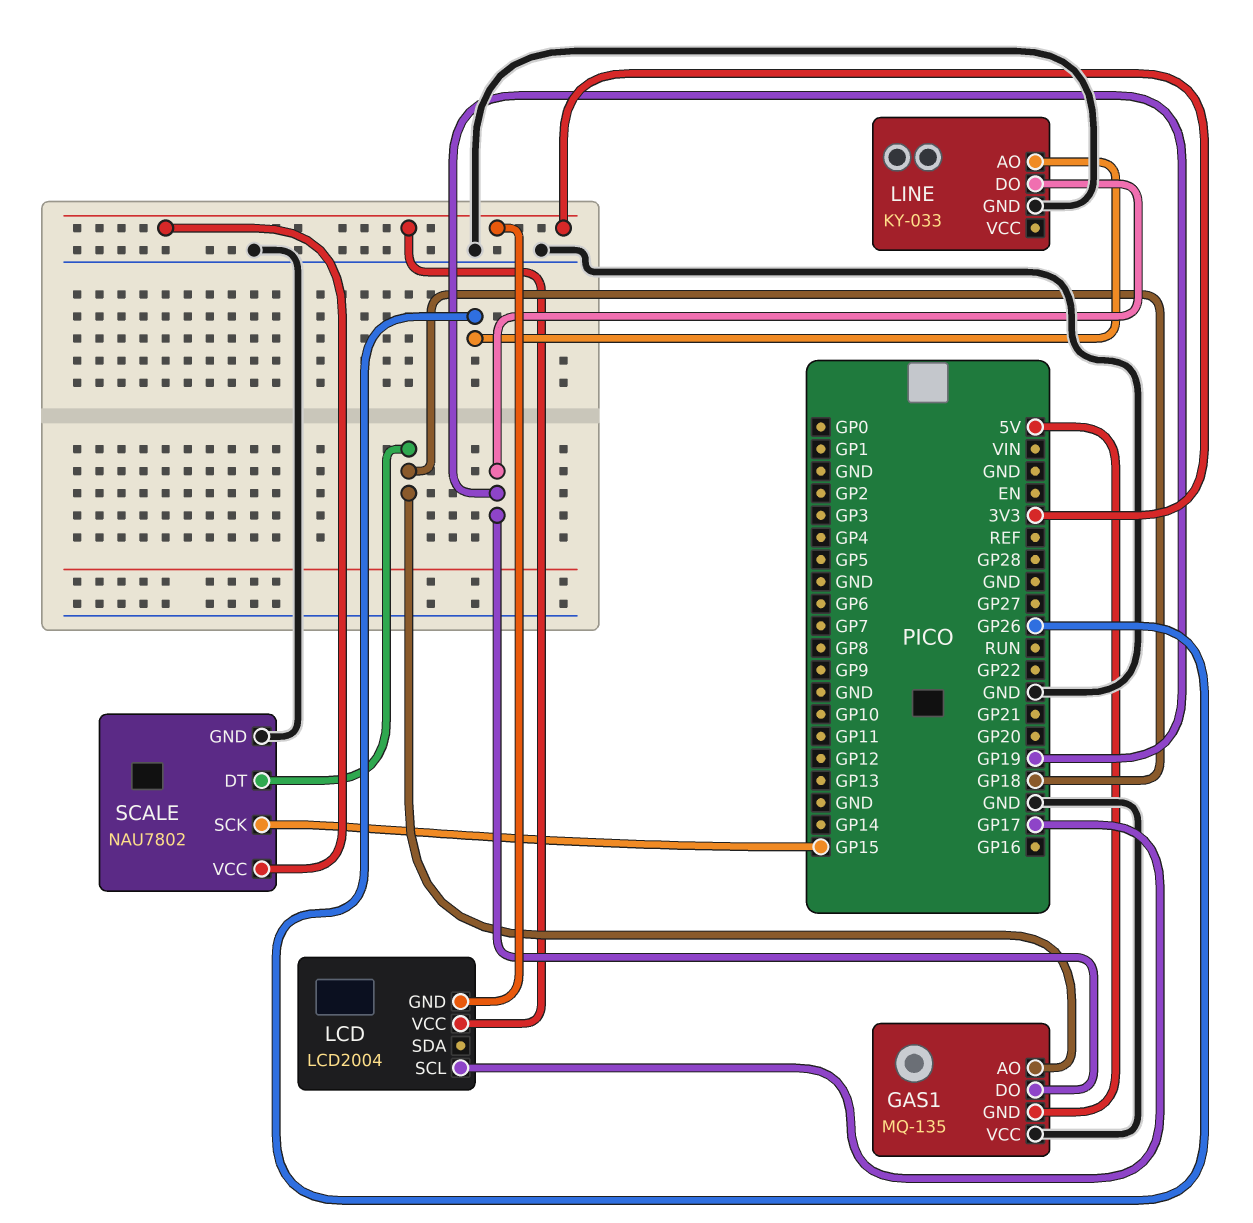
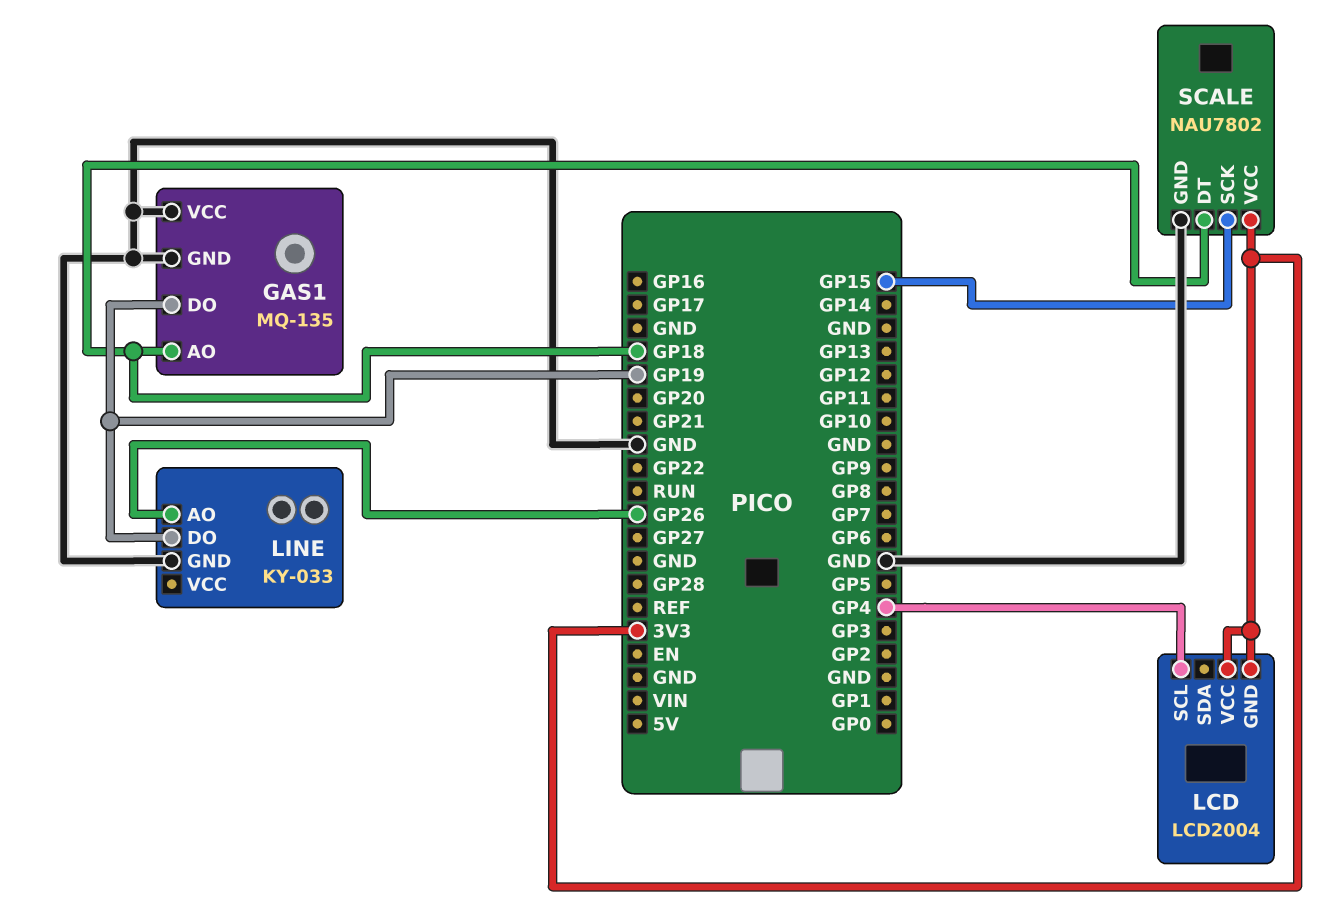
GAS1 pin GND: 5V -> GND
LCD pin SCL: GP17 -> GP4

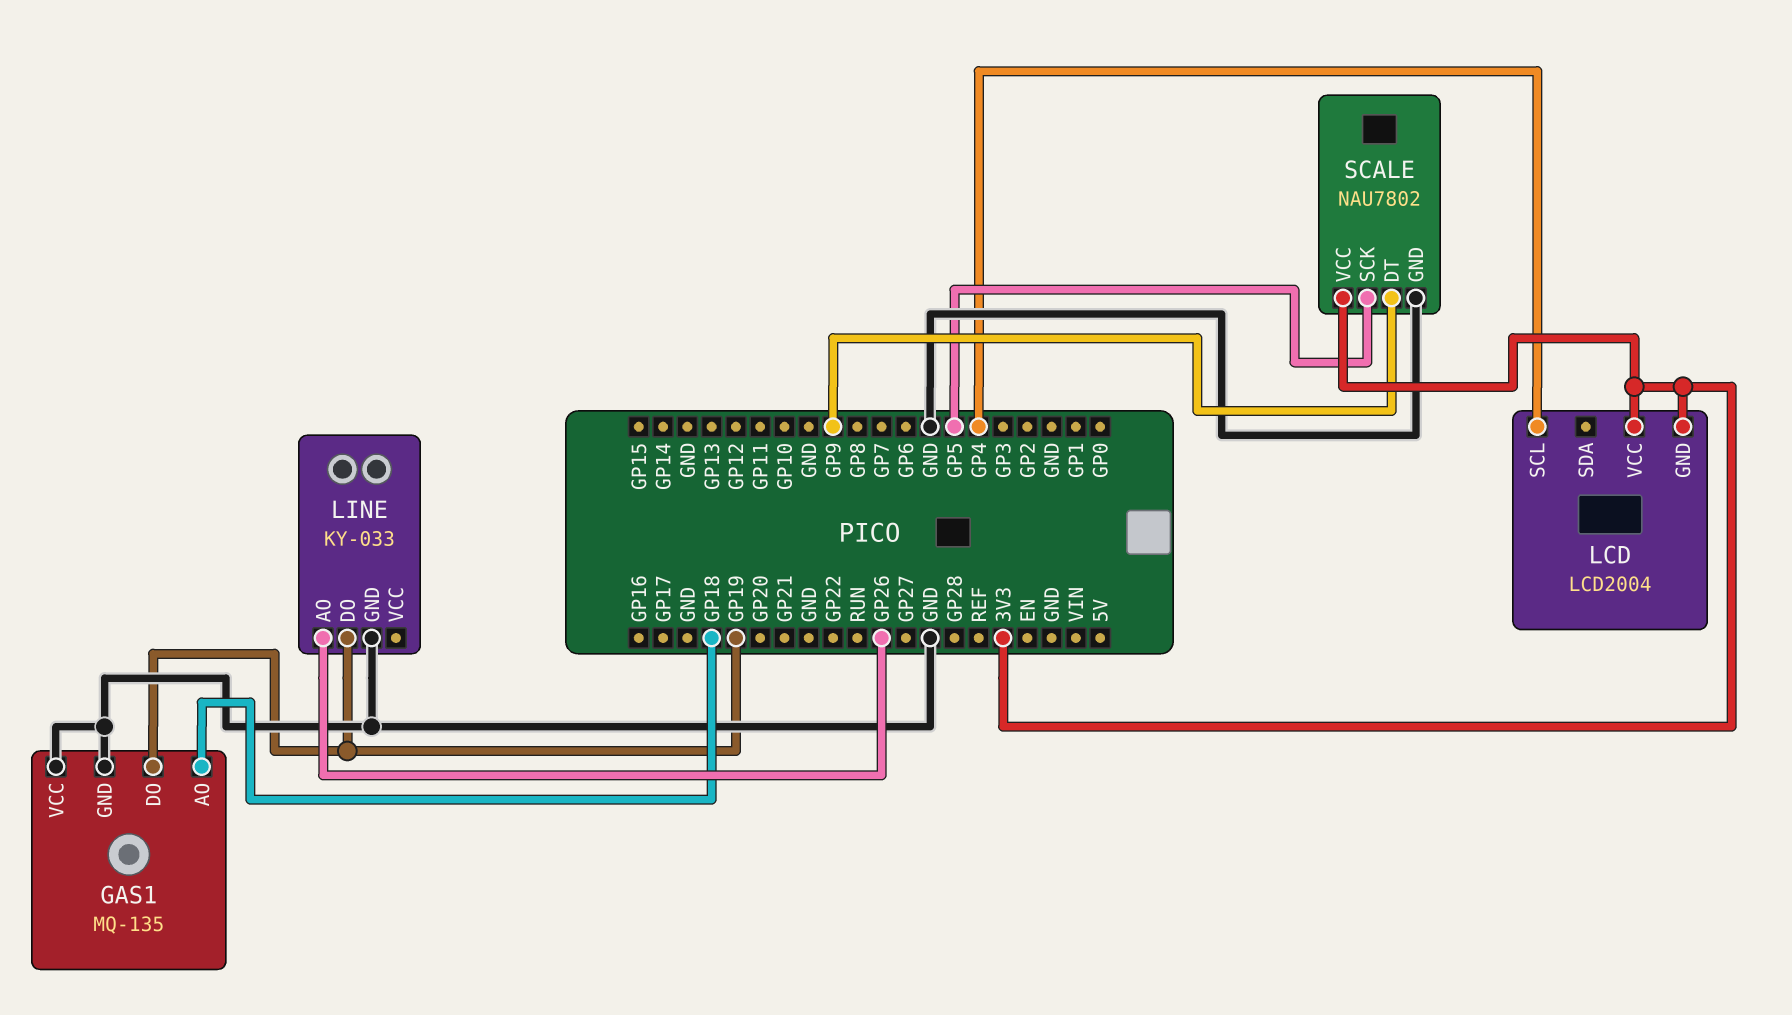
SCALE pin DT: GP18 -> GP9
SCALE pin SCK: GP15 -> GP5

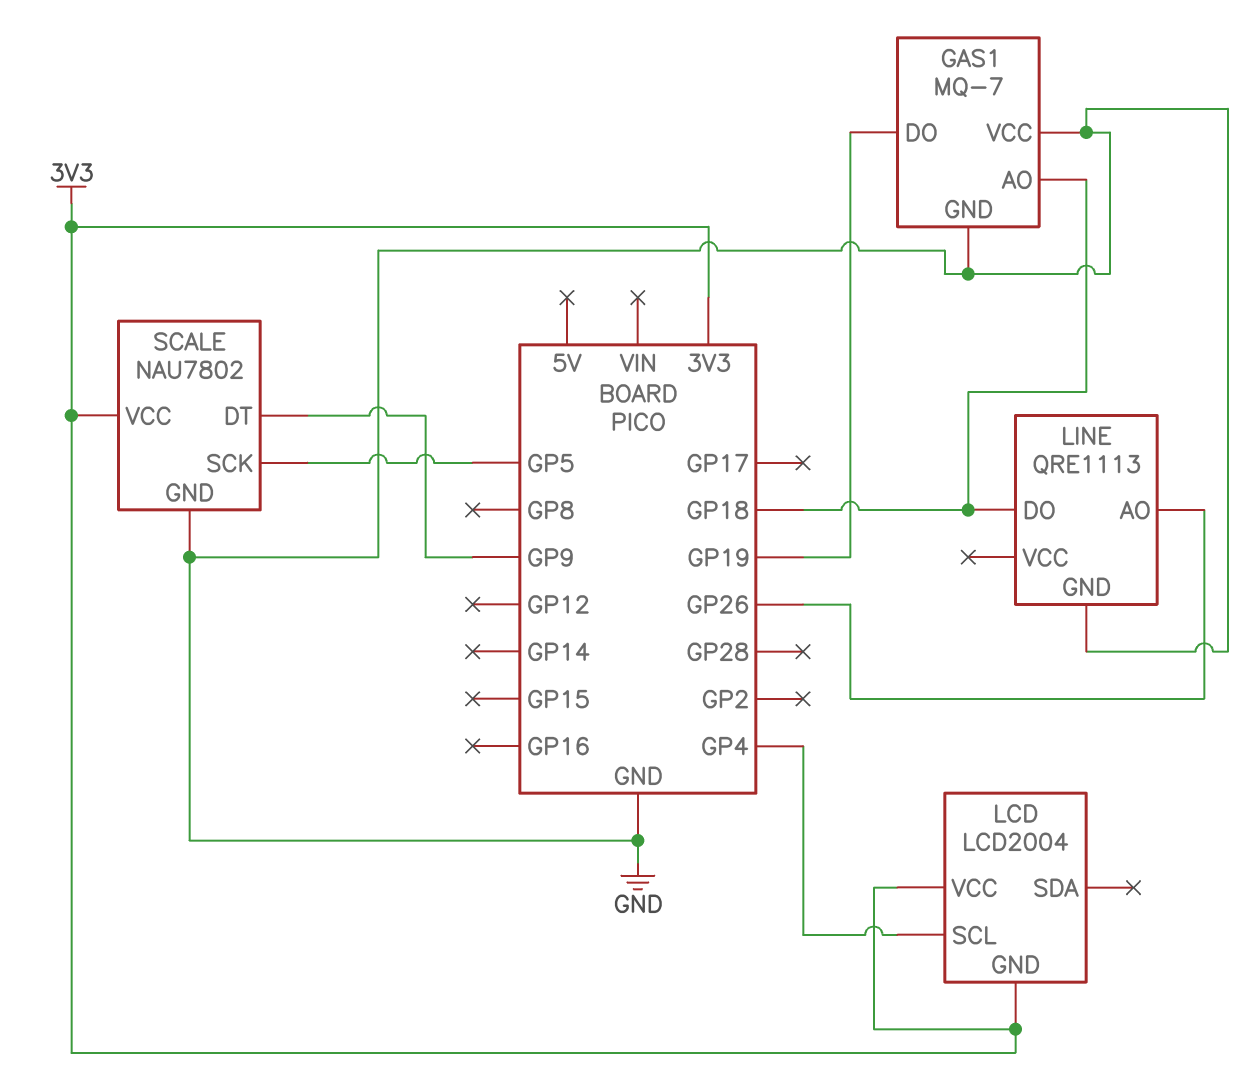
GAS1: MQ-135 -> MQ-7
LINE: KY-033 -> QRE1113
LINE pin DO: GP19 -> GP18

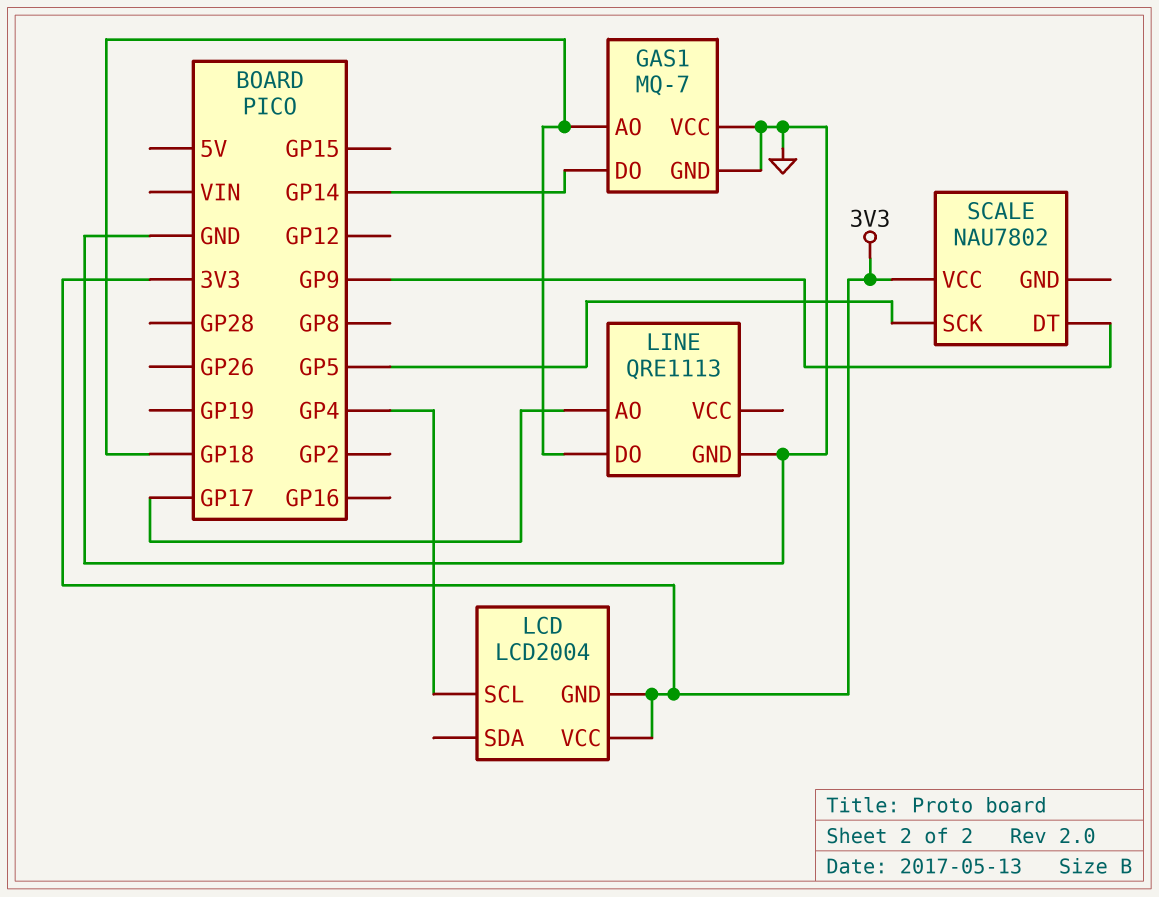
GAS1 pin DO: GP19 -> GP14
LINE pin AO: GP26 -> GP17
SCALE pin GND: GND -> none

